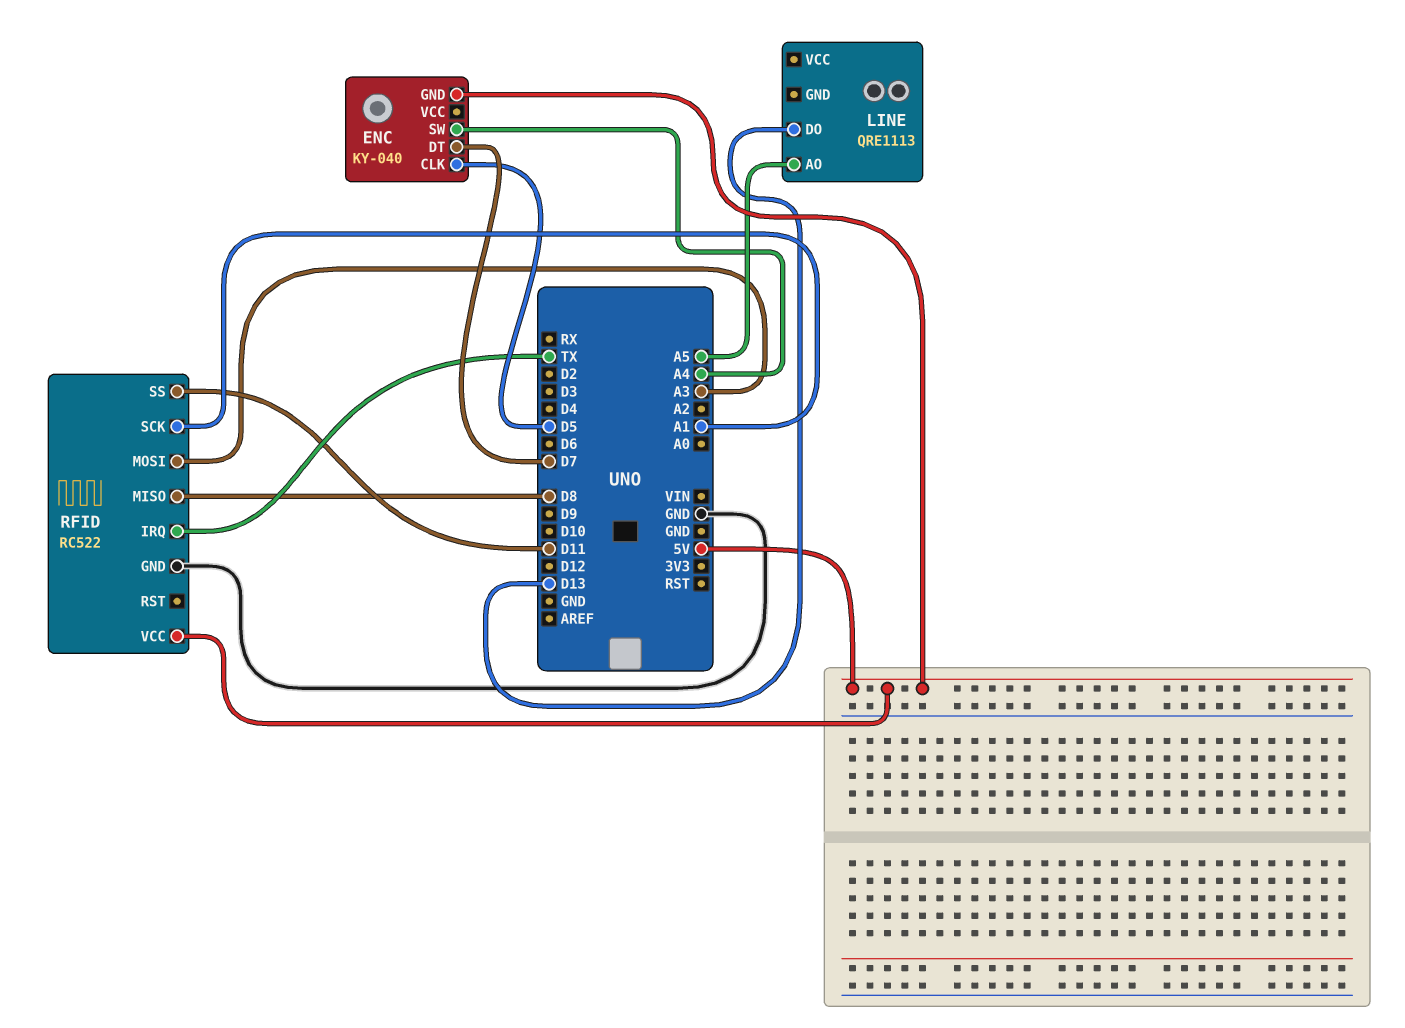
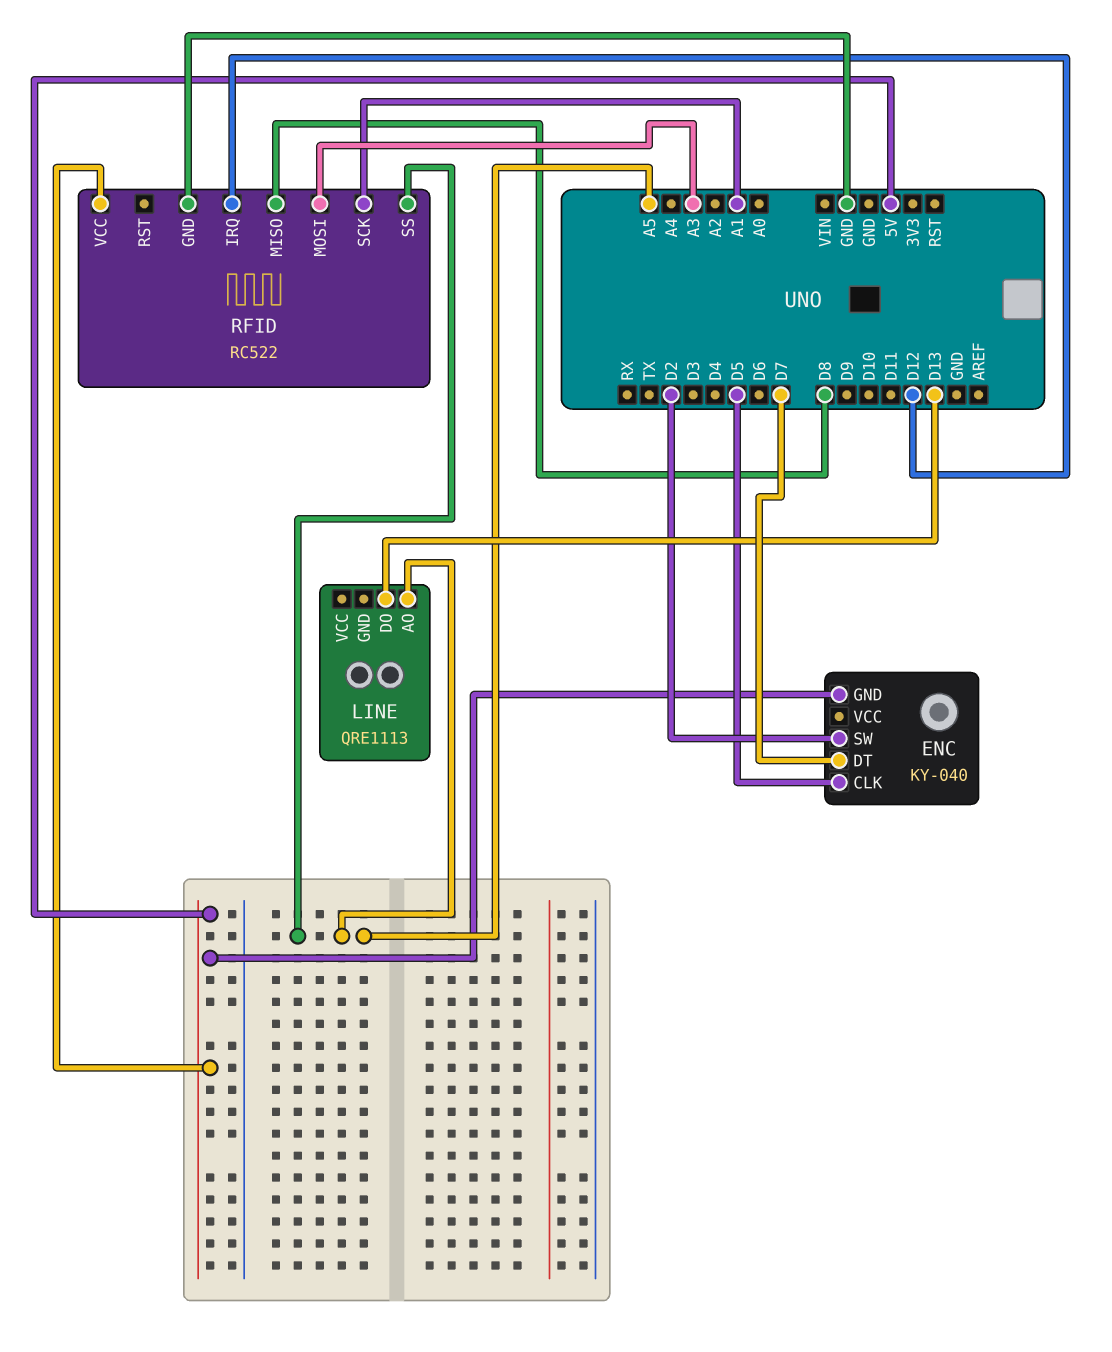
ENC pin SW: A4 -> D2
RFID pin IRQ: TX -> D12
RFID pin SS: D11 -> A5

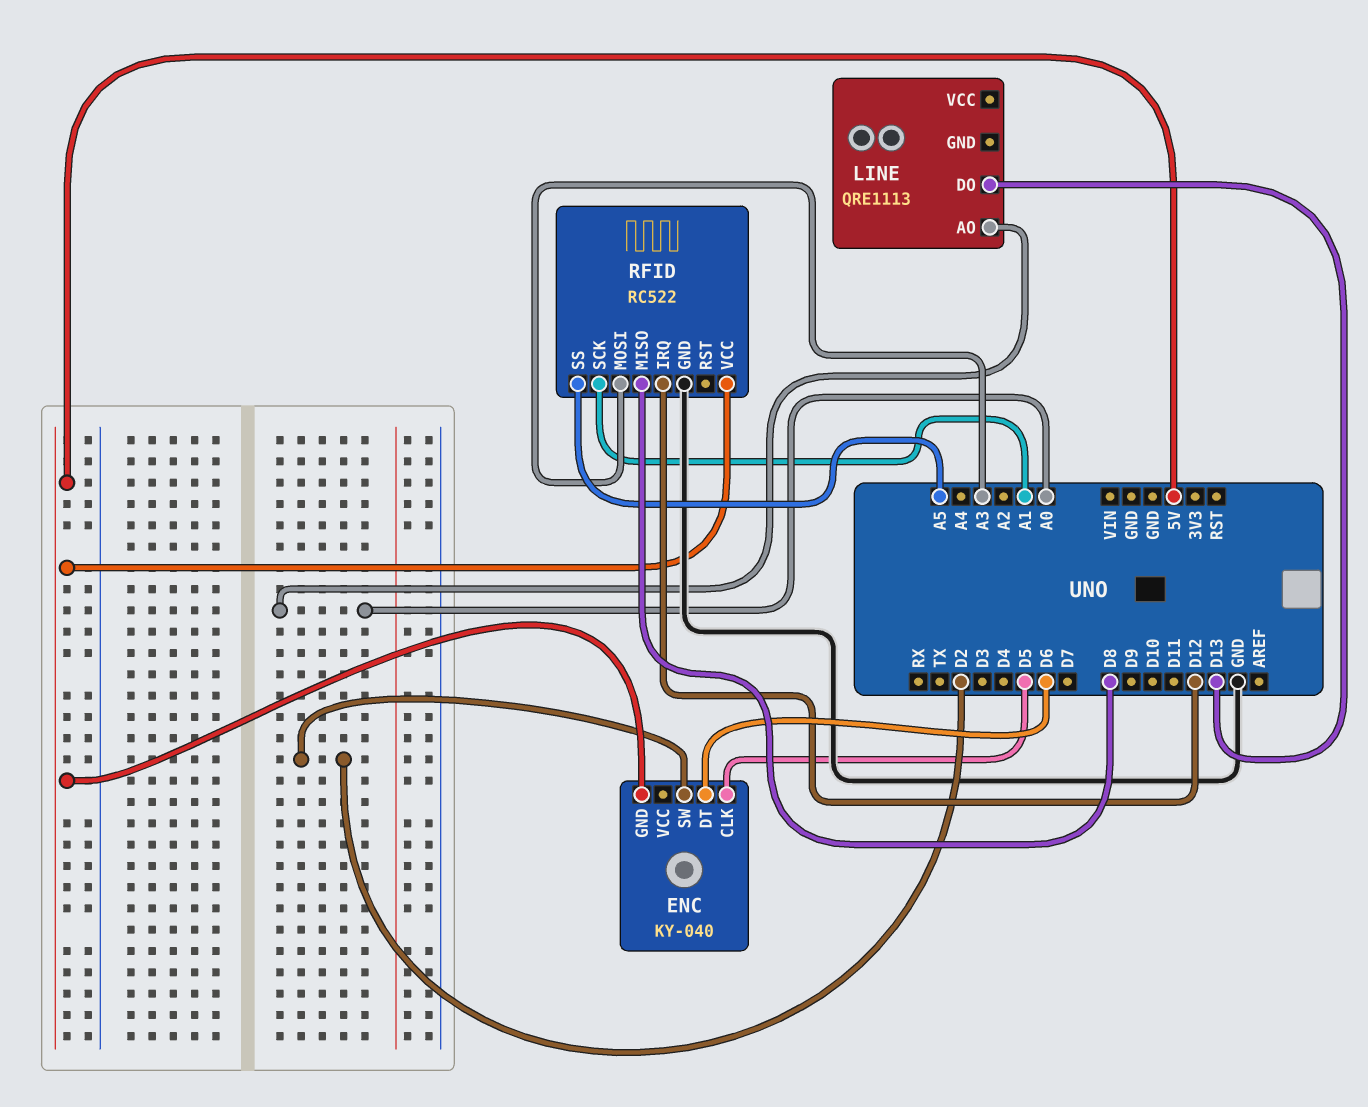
ENC pin DT: D7 -> D6
LINE pin AO: A5 -> A0

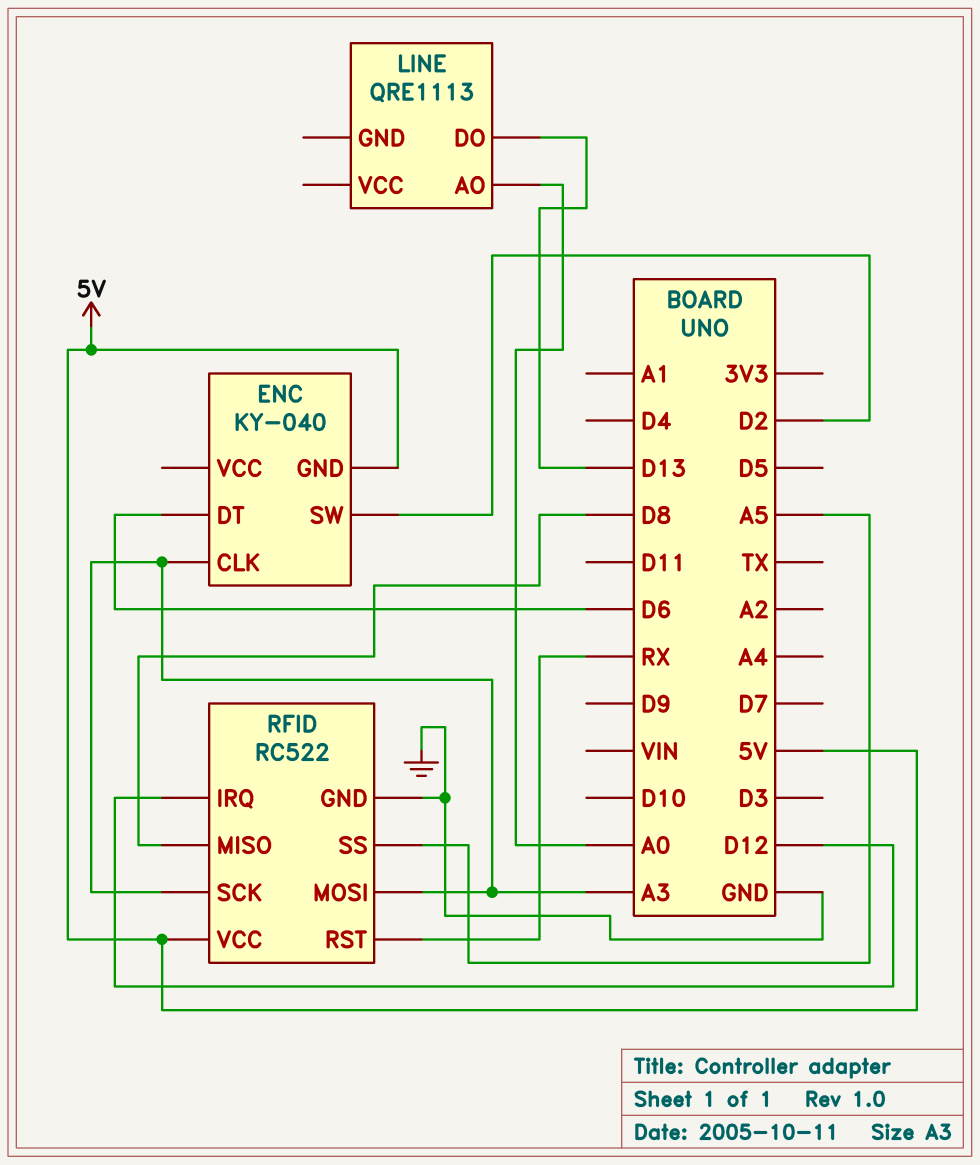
ENC pin CLK: D5 -> A3
RFID pin RST: none -> RX
RFID pin SCK: A1 -> A3

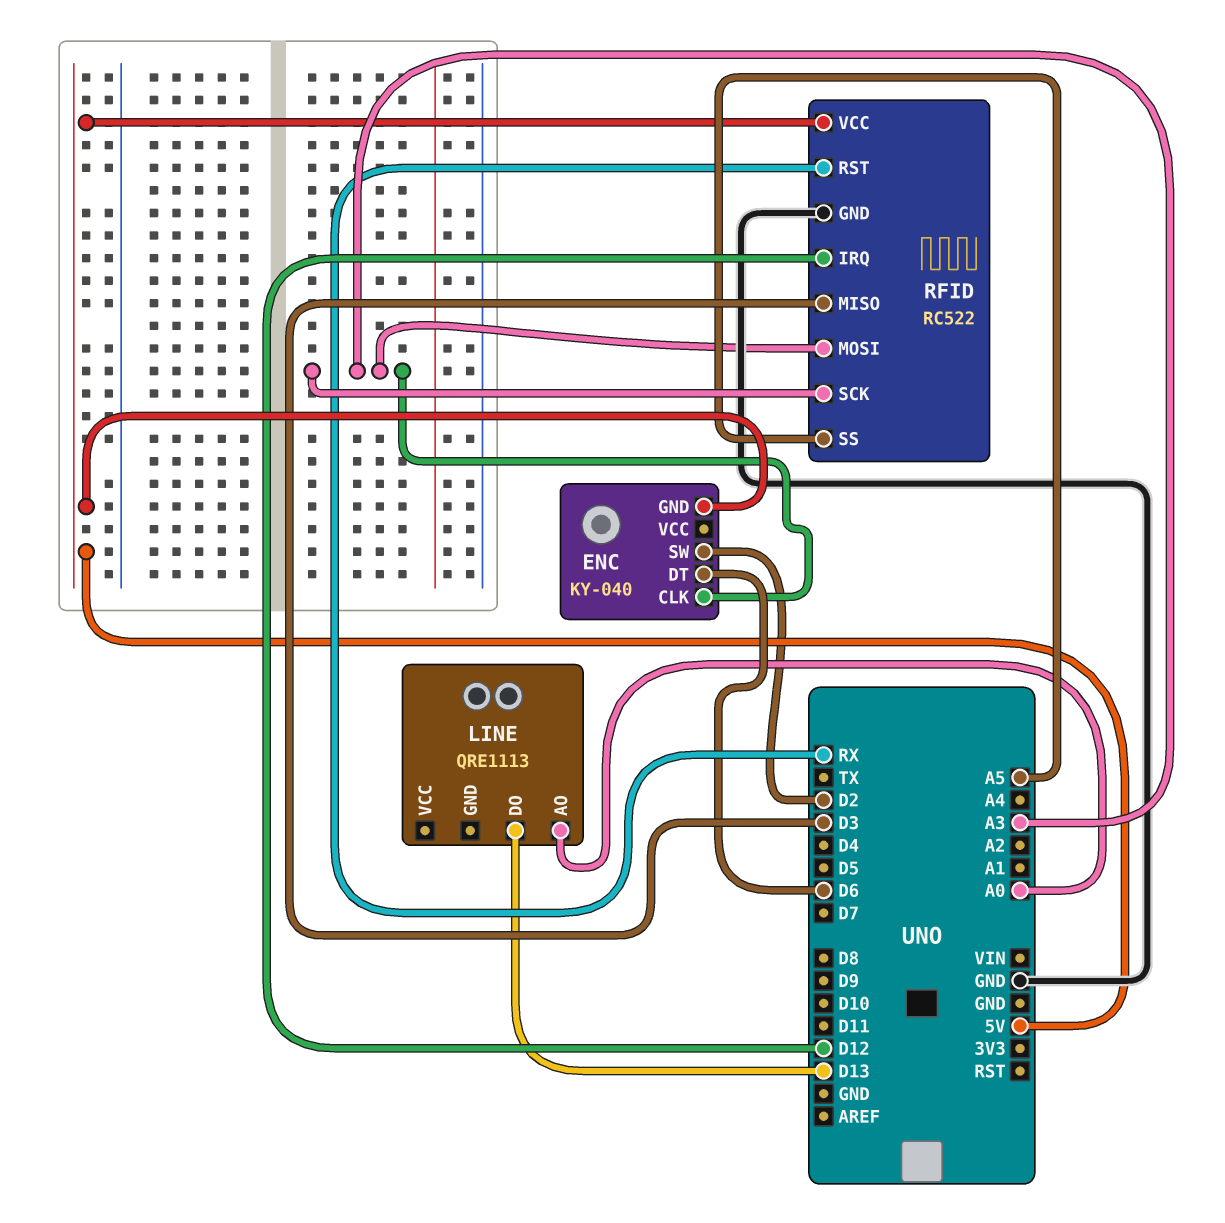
RFID pin MISO: D8 -> D3

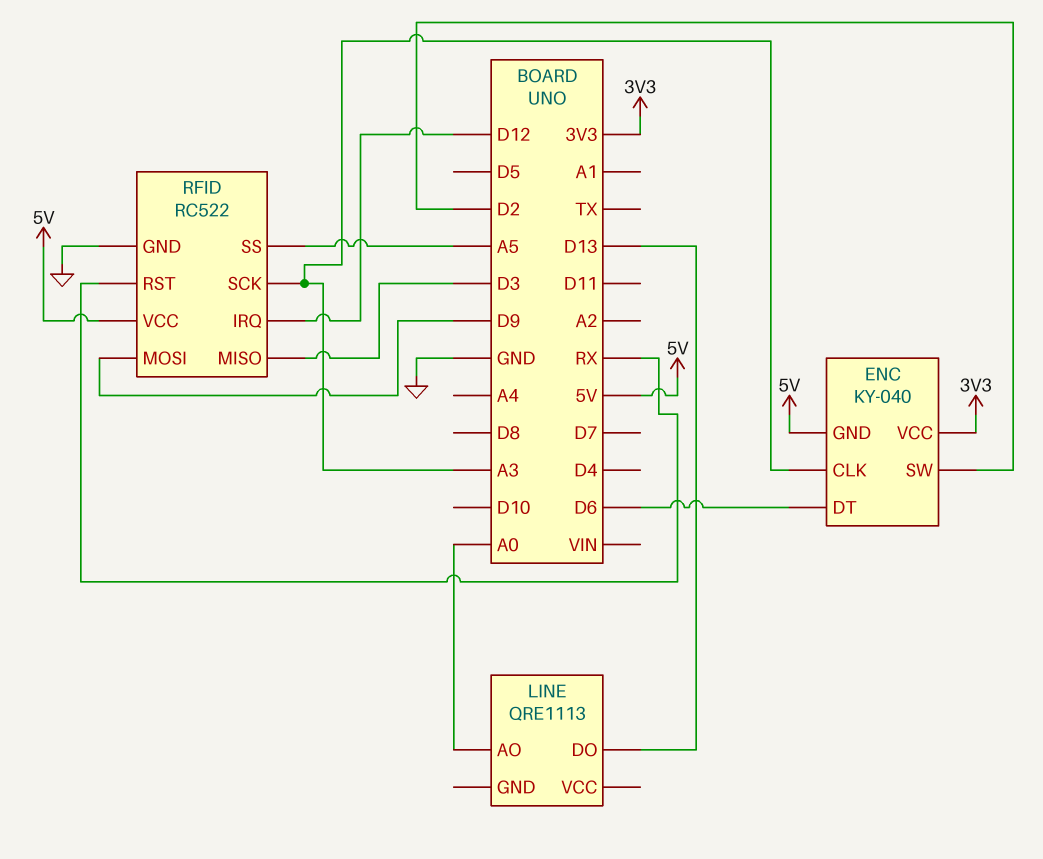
ENC pin VCC: none -> 3V3
RFID pin MOSI: A3 -> D9

